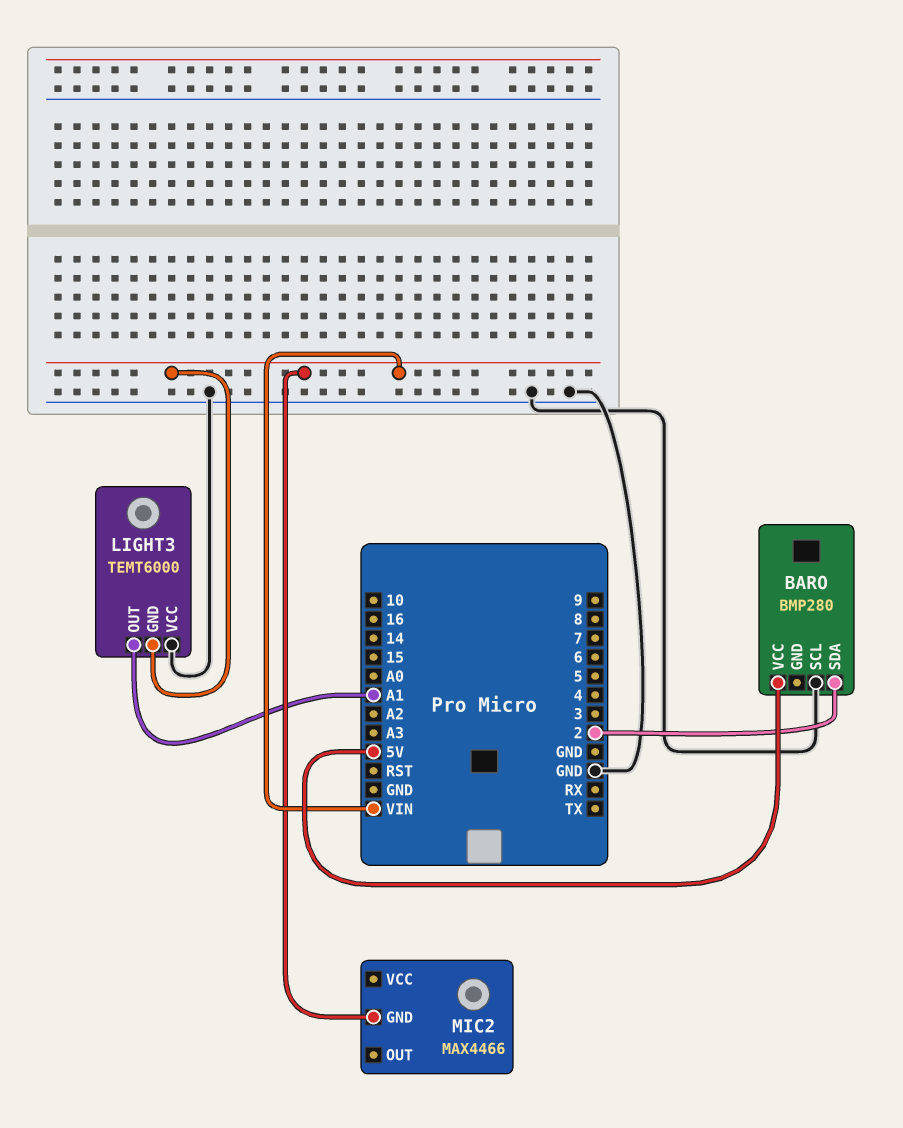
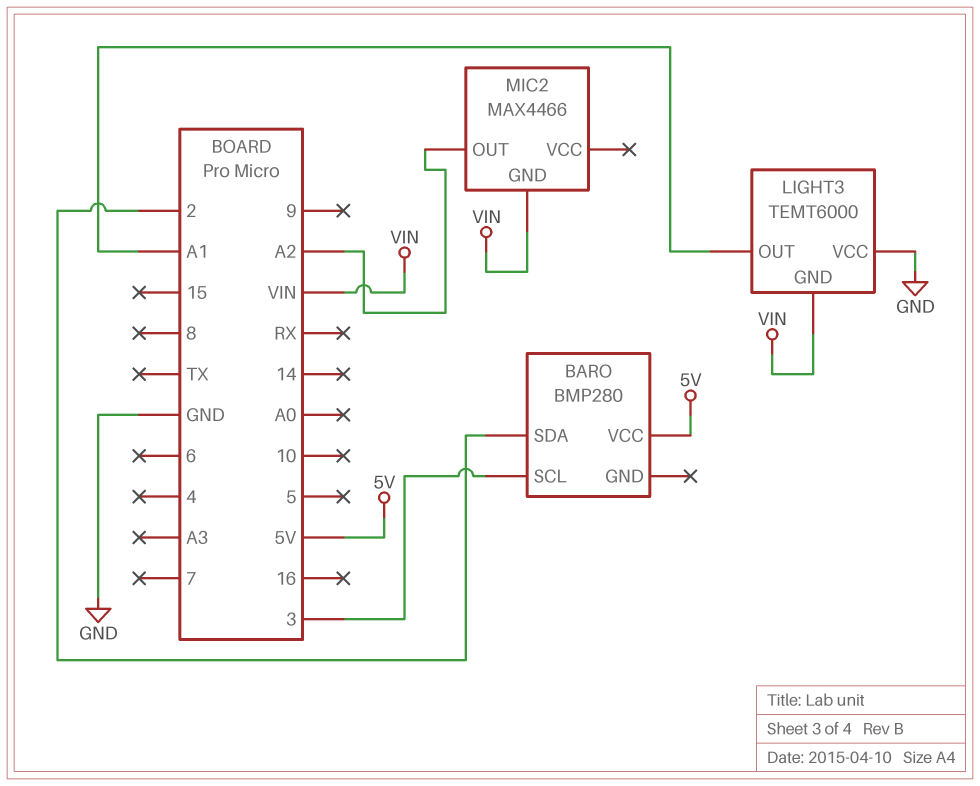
BARO pin SCL: GND -> 3
MIC2 pin OUT: none -> A2

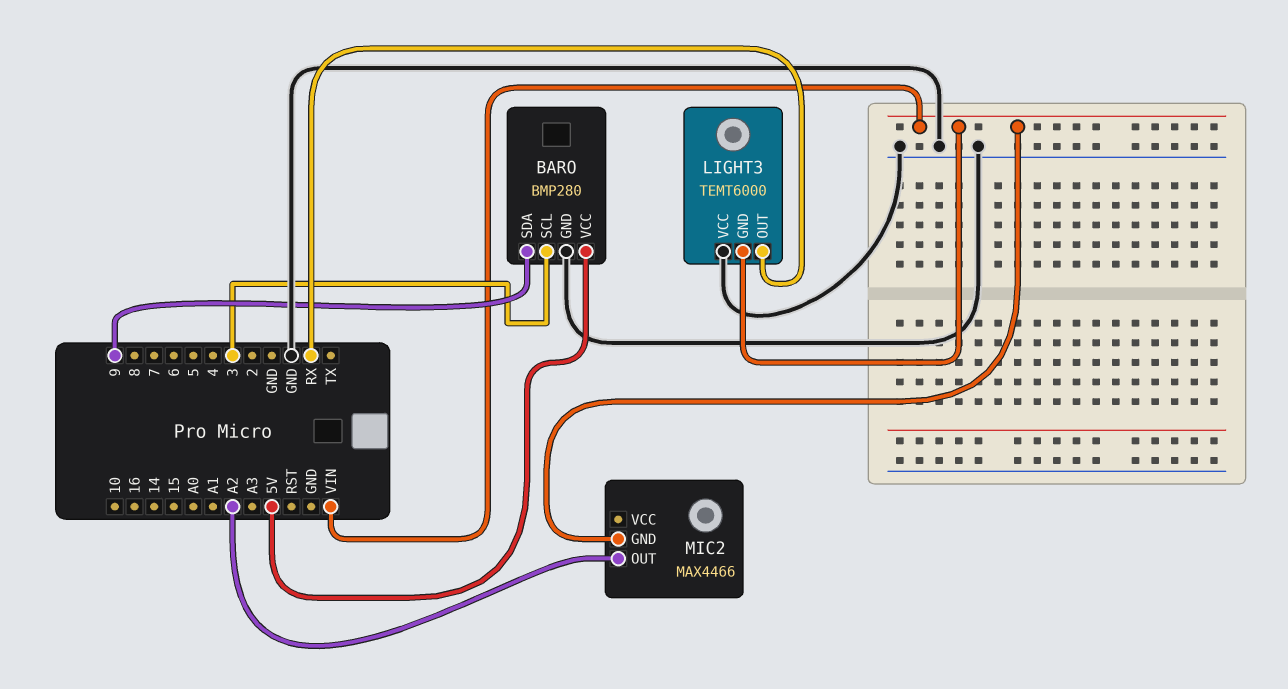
BARO pin GND: none -> GND
BARO pin SDA: 2 -> 9
LIGHT3 pin OUT: A1 -> RX

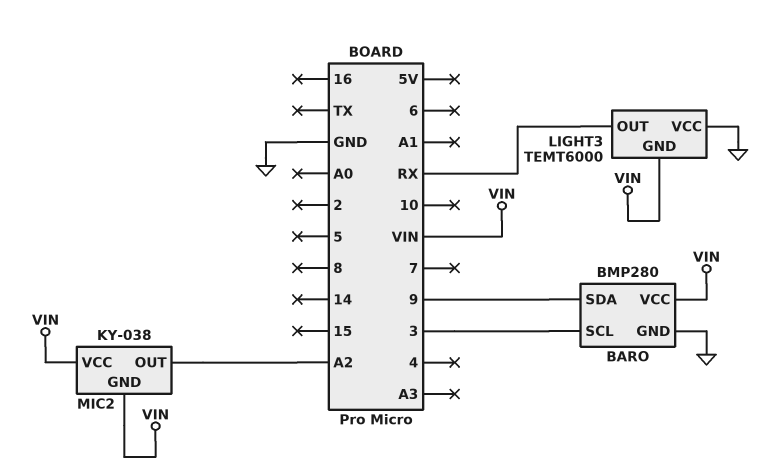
BARO pin VCC: 5V -> VIN
MIC2: MAX4466 -> KY-038
MIC2 pin VCC: none -> VIN

